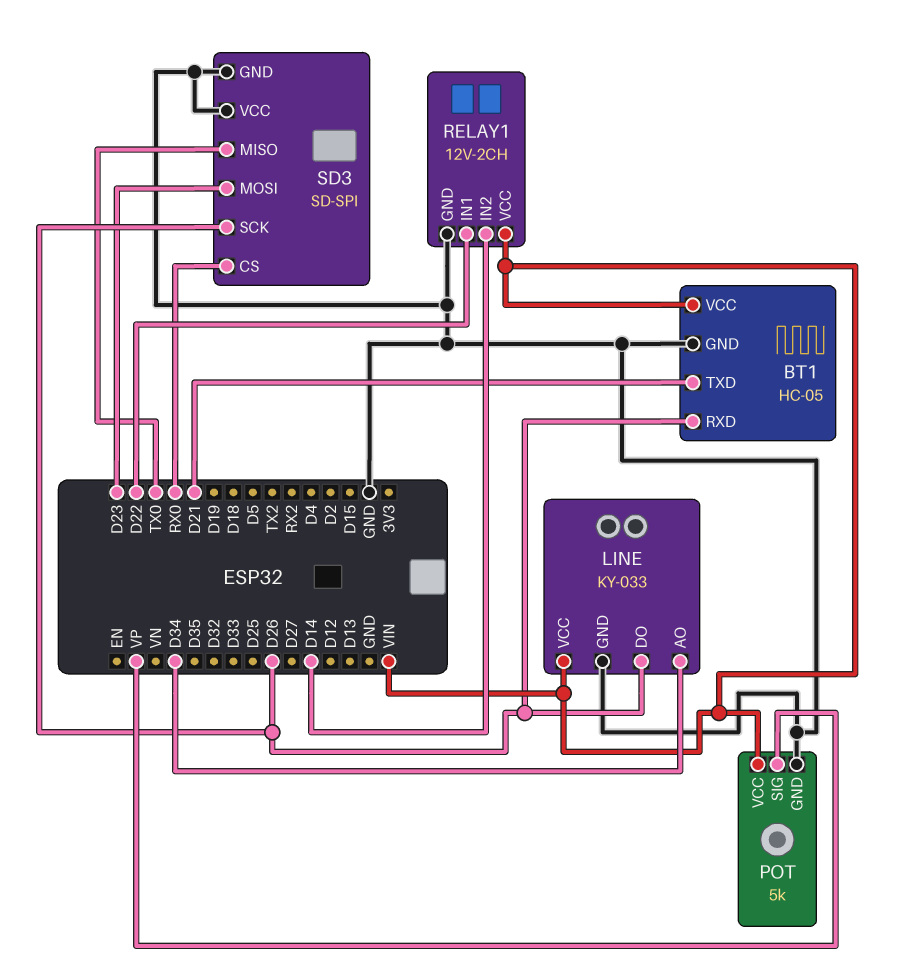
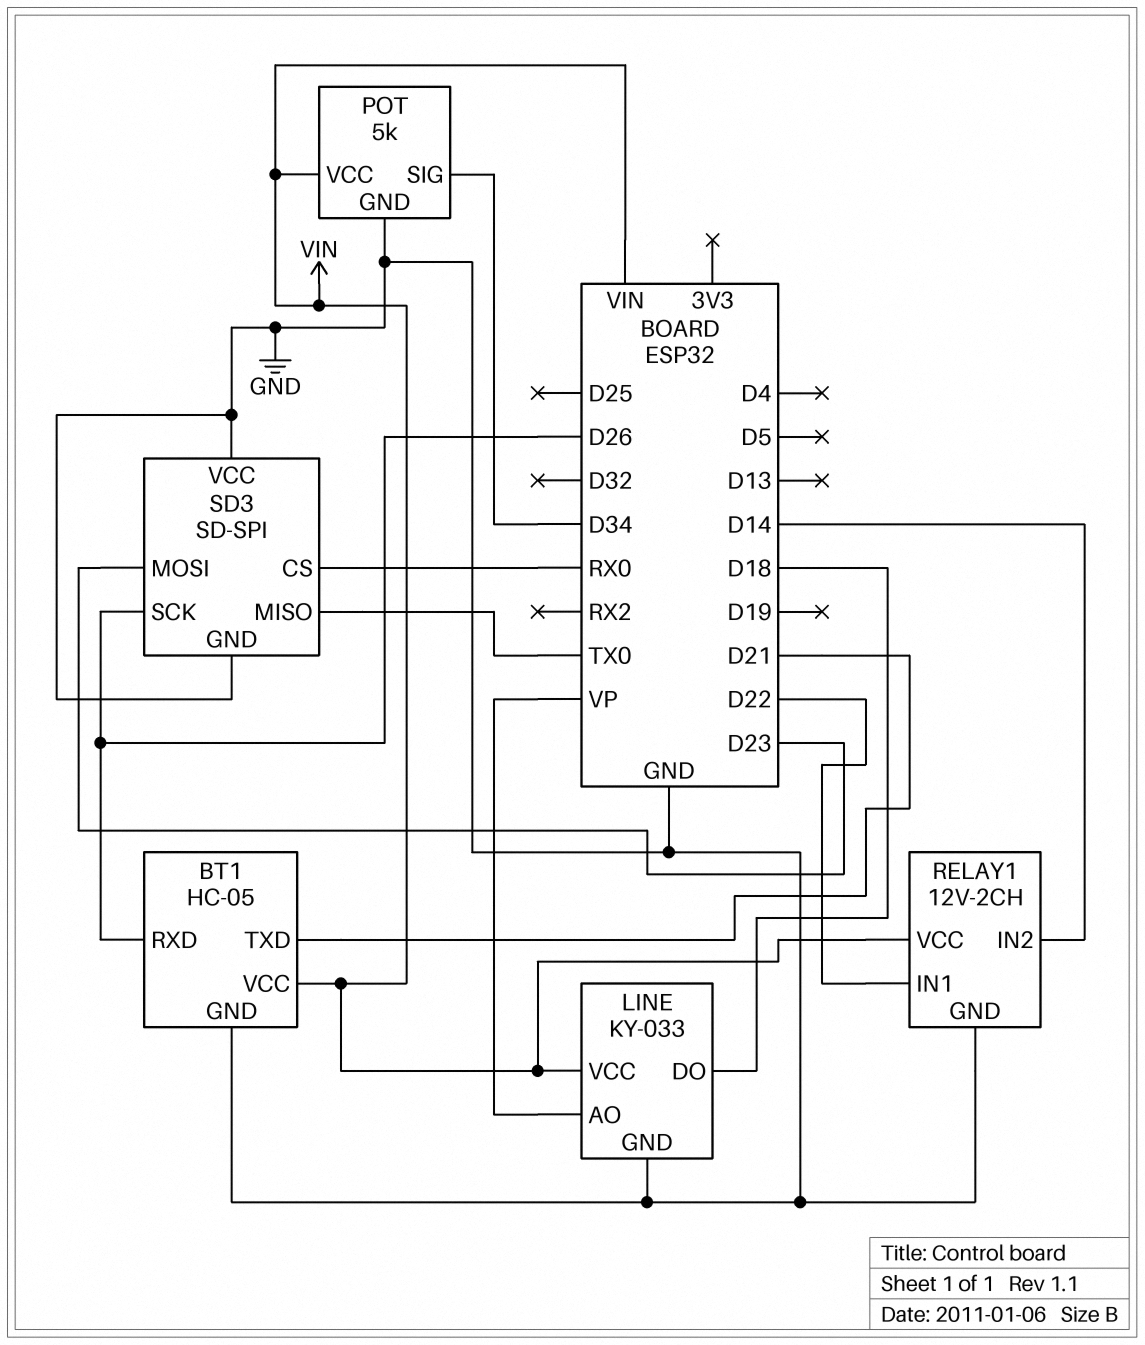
LINE pin AO: D34 -> VP
LINE pin DO: D26 -> D18
POT pin SIG: VP -> D34

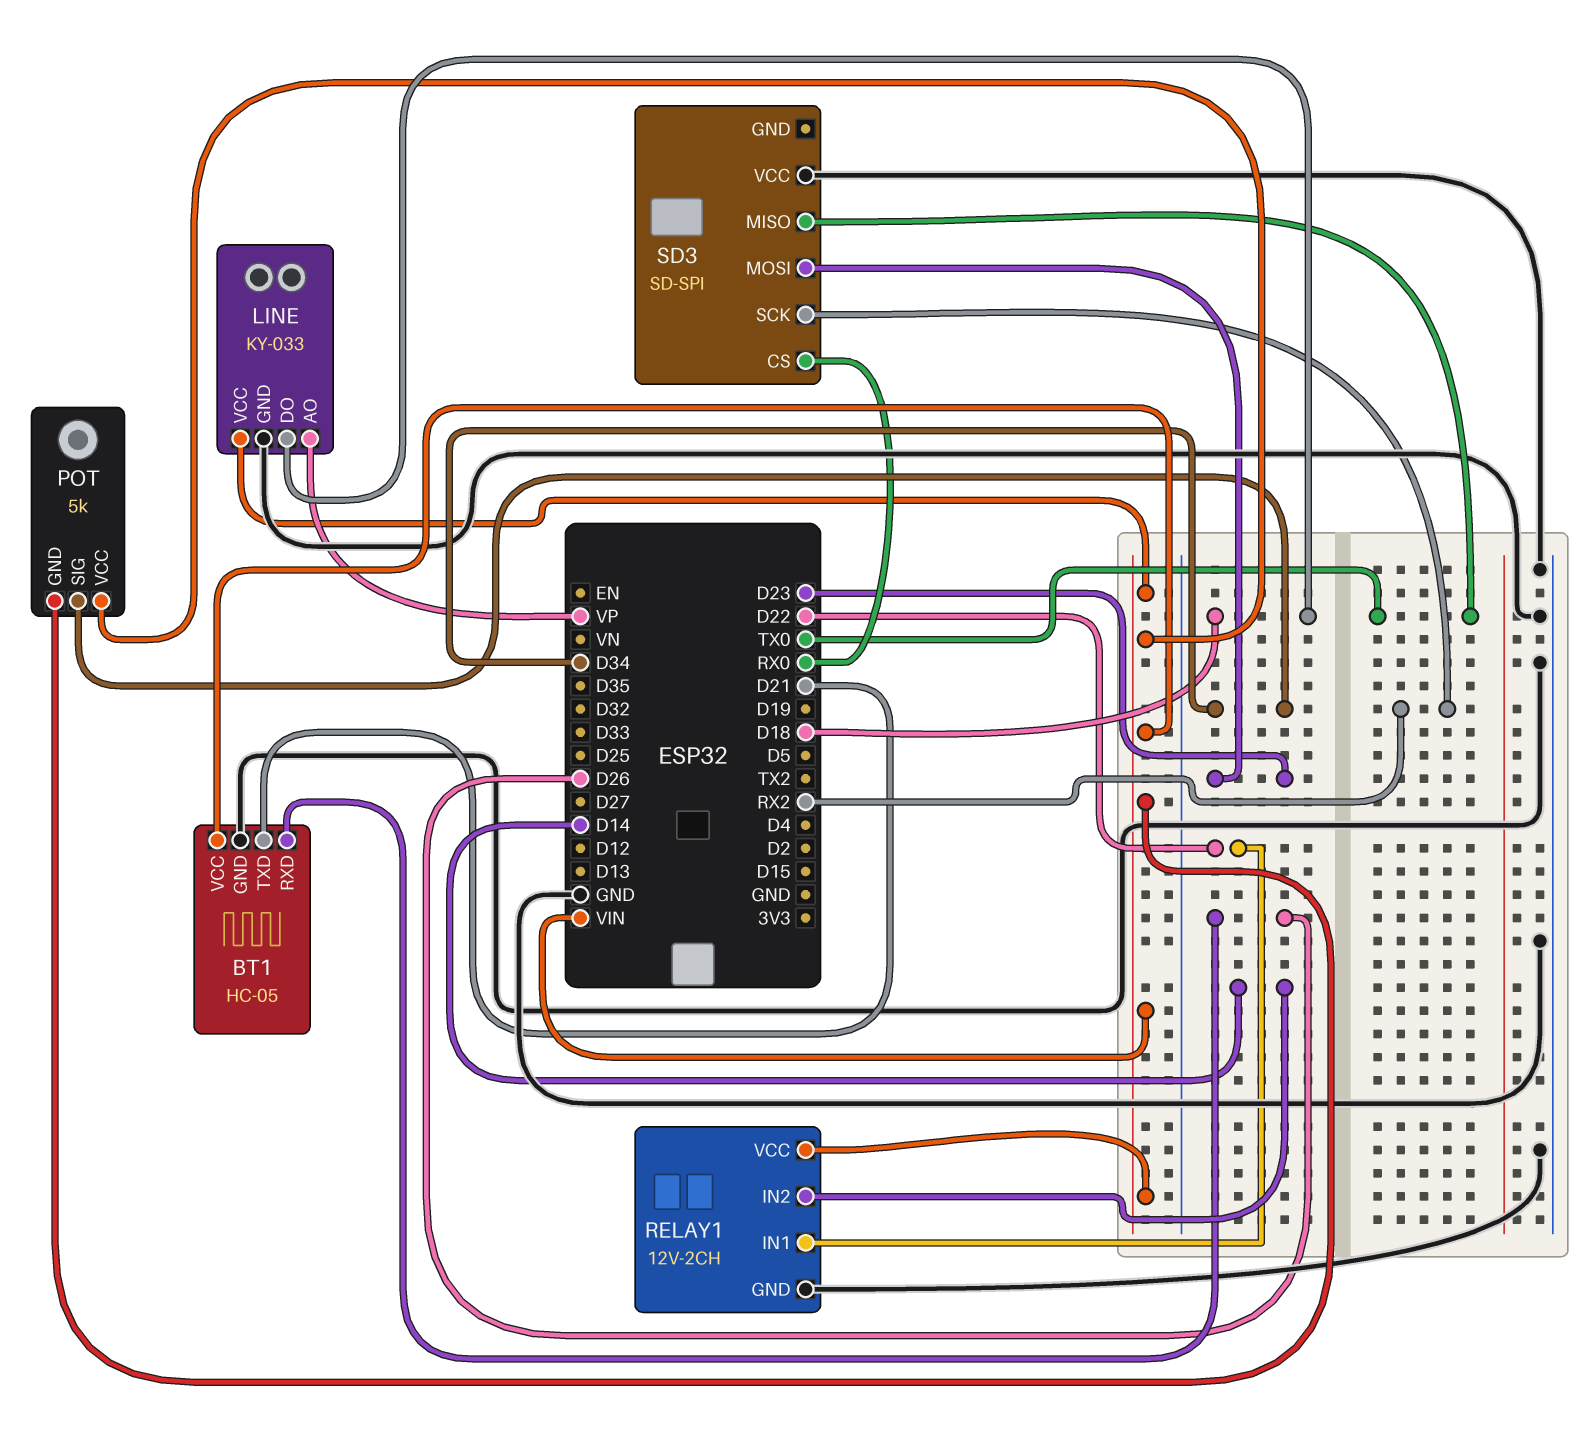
POT pin GND: GND -> VIN
SD3 pin GND: GND -> none
SD3 pin SCK: D26 -> RX2

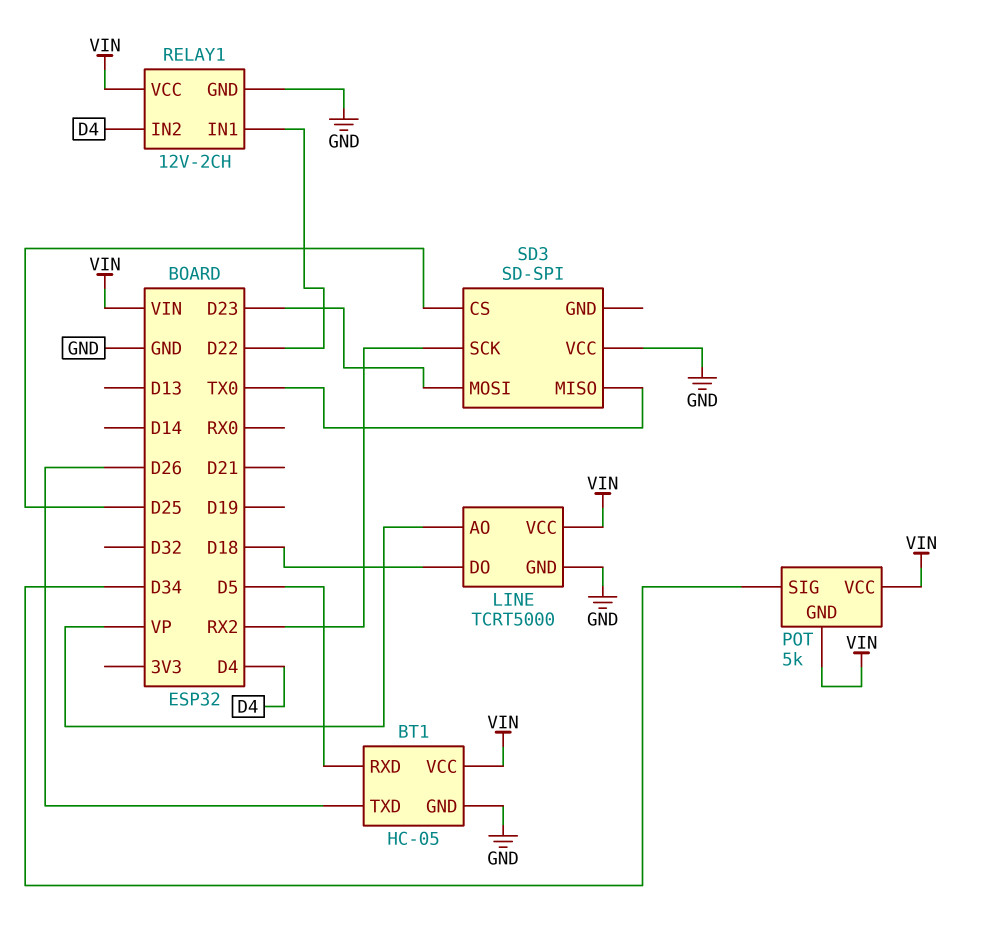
BT1 pin RXD: D26 -> D5
BT1 pin TXD: D21 -> D26
LINE: KY-033 -> TCRT5000
RELAY1 pin IN2: D14 -> D4
SD3 pin CS: RX0 -> D25

